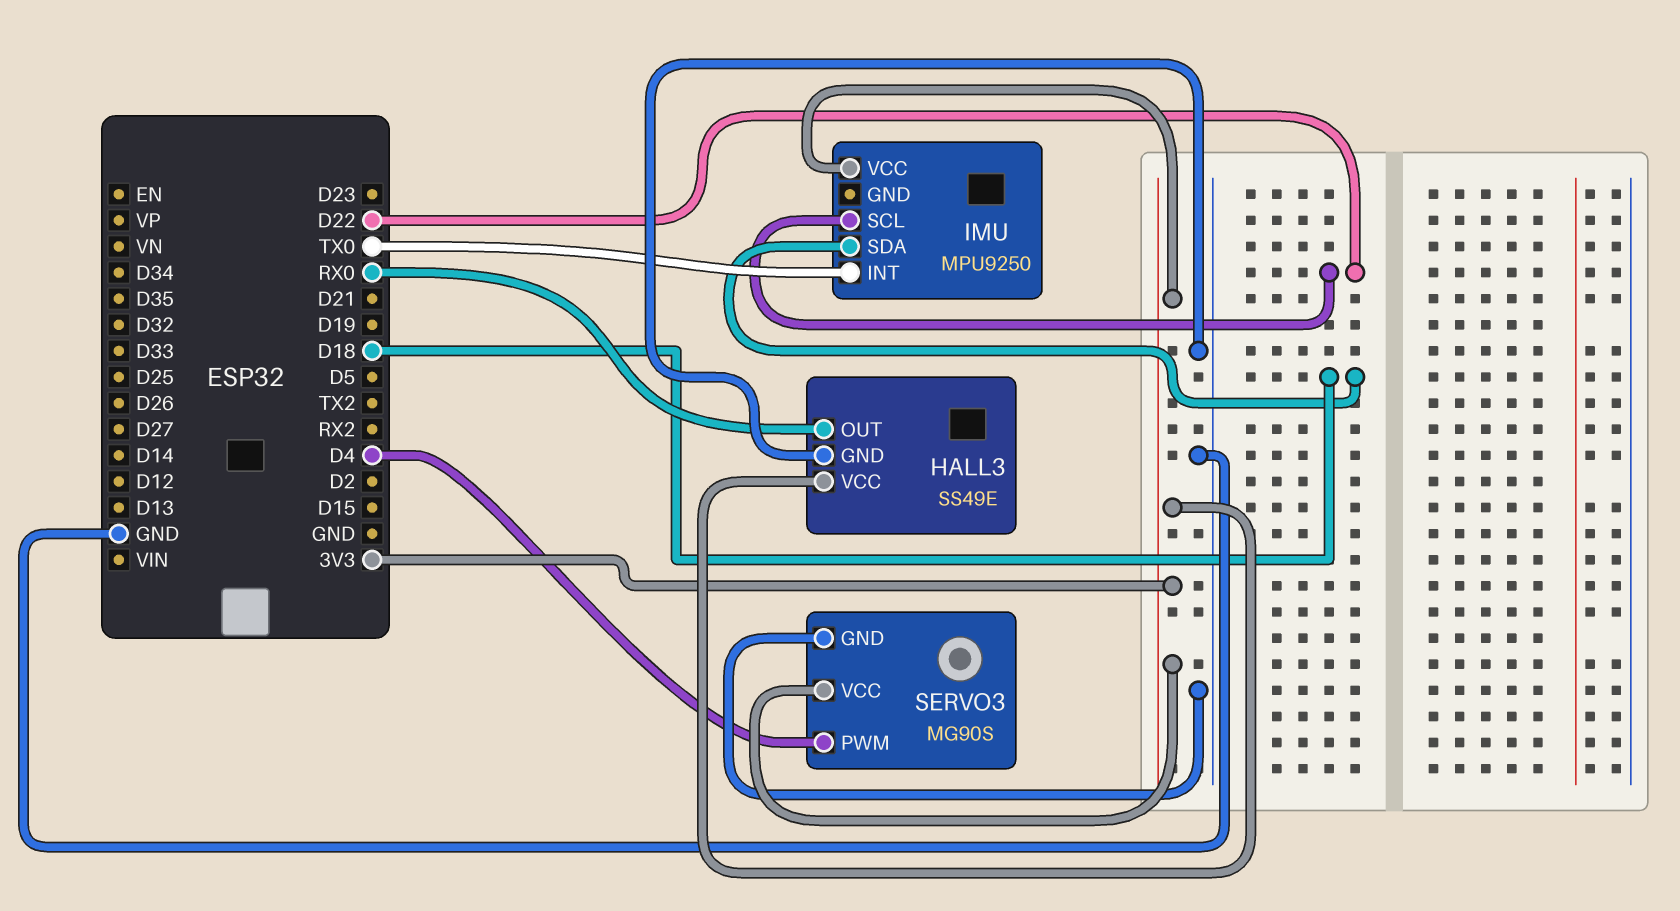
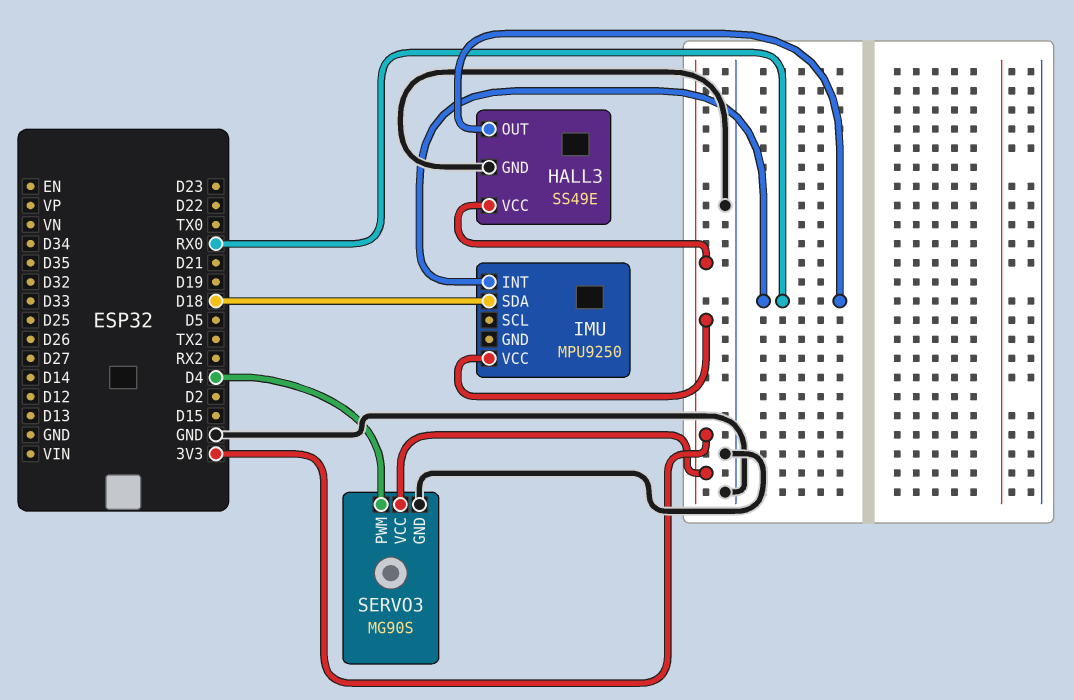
IMU pin INT: TX0 -> RX0
IMU pin SCL: D22 -> none

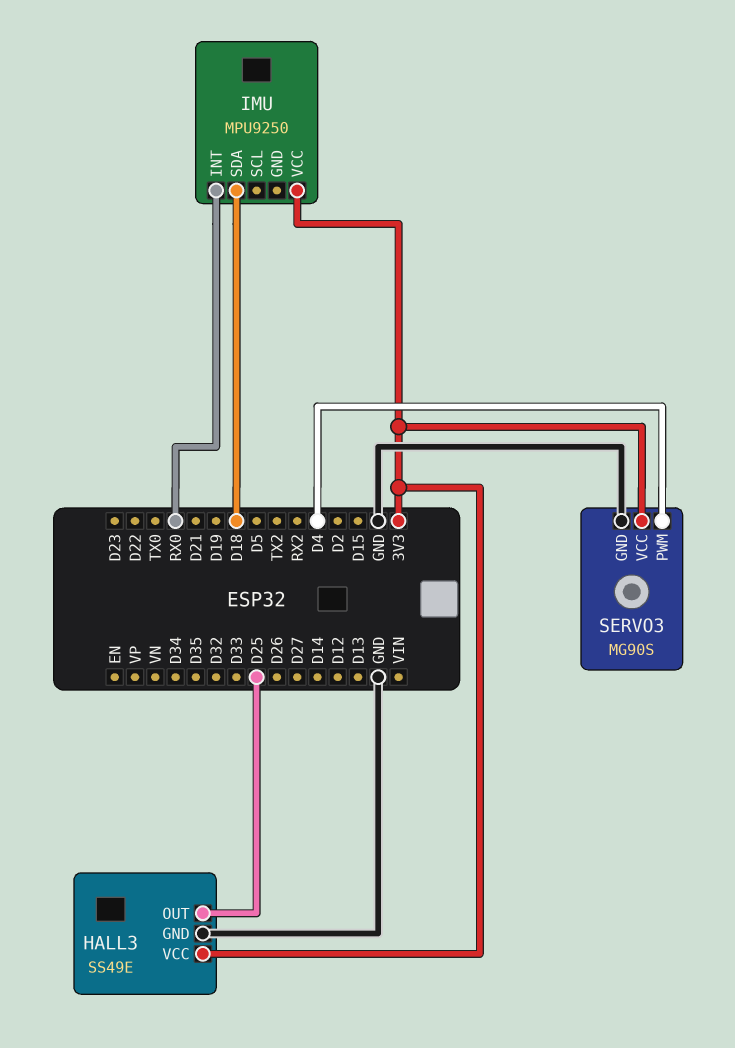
HALL3 pin OUT: RX0 -> D25

